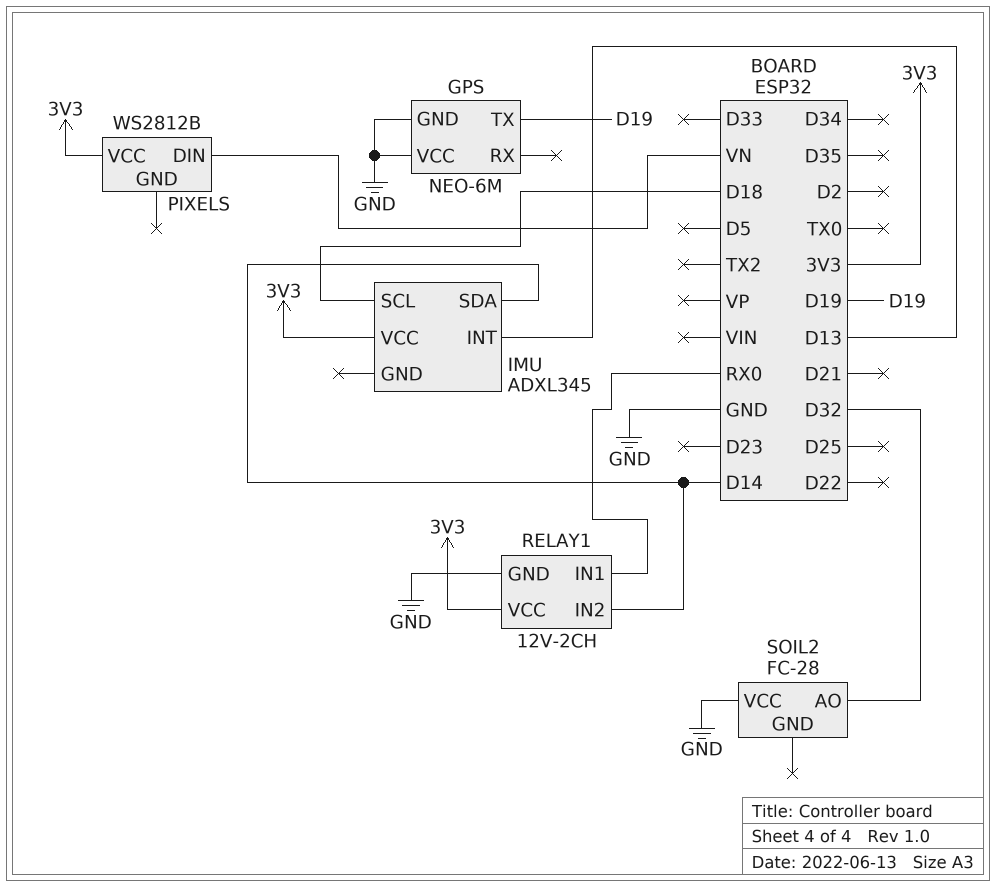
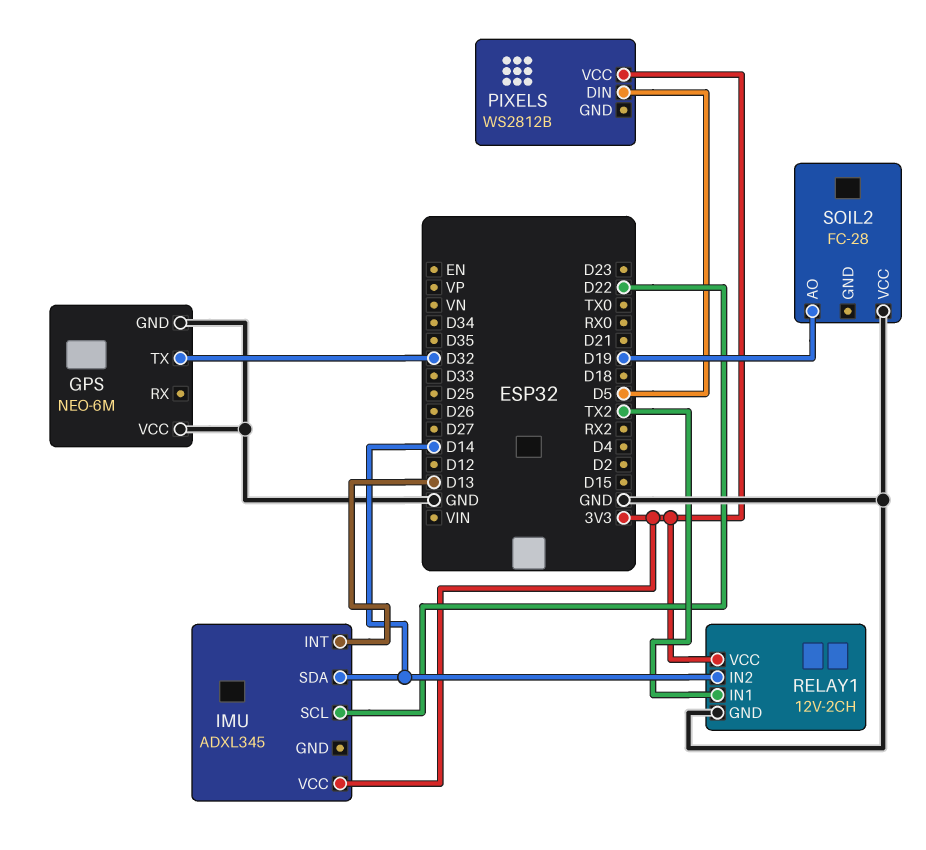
GPS pin TX: D19 -> D32
IMU pin SCL: D18 -> D22
PIXELS pin DIN: VN -> D5
RELAY1 pin IN1: RX0 -> TX2
SOIL2 pin AO: D32 -> D19

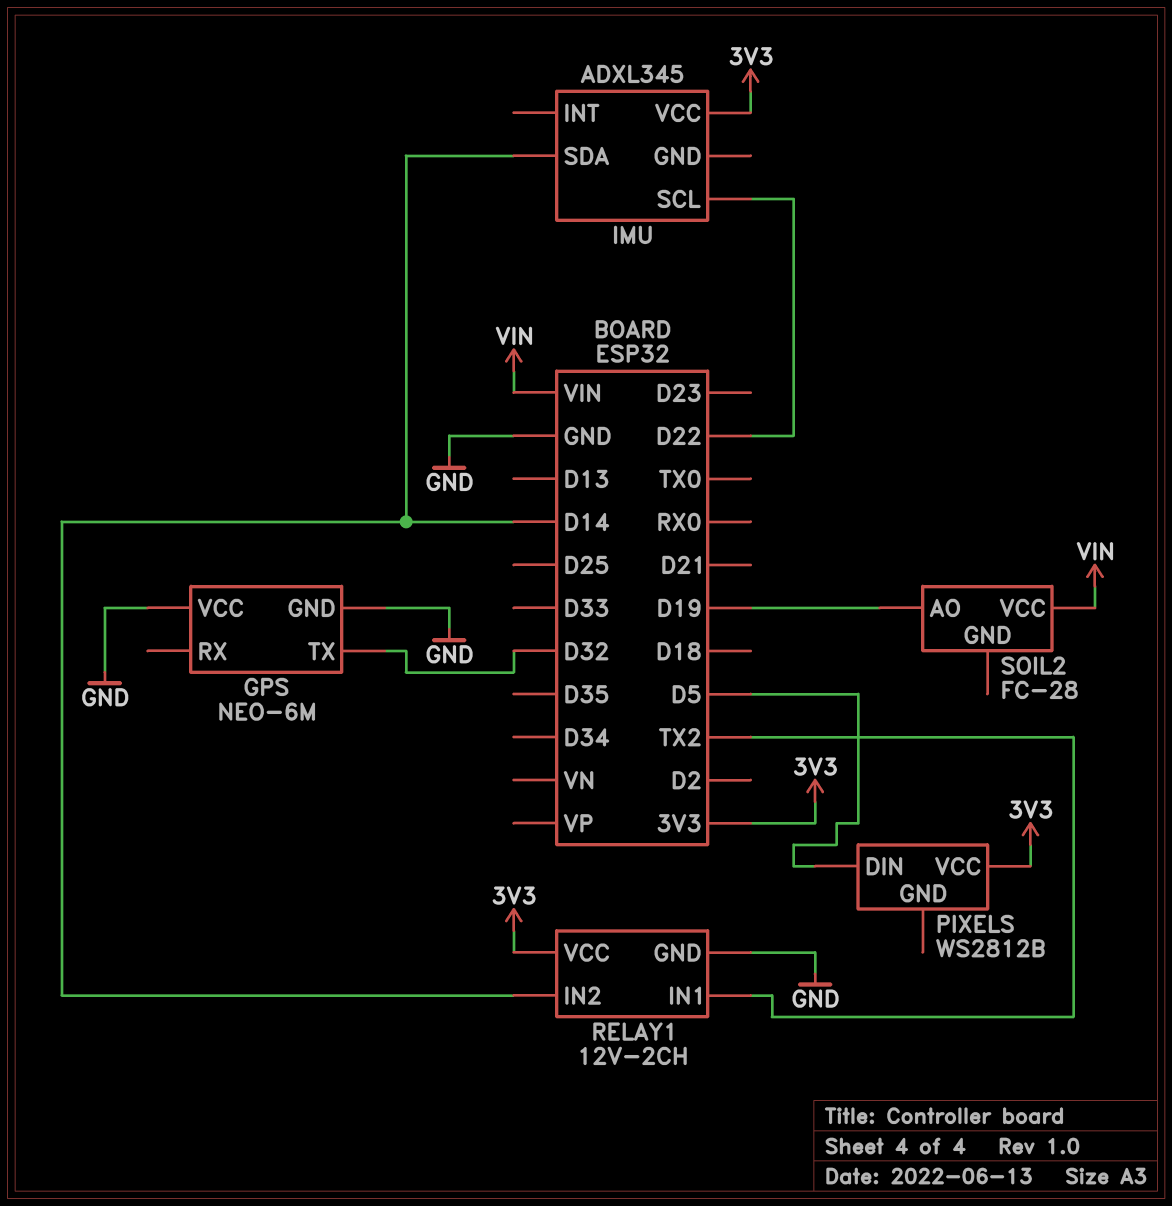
IMU pin INT: D13 -> none
SOIL2 pin VCC: GND -> VIN

